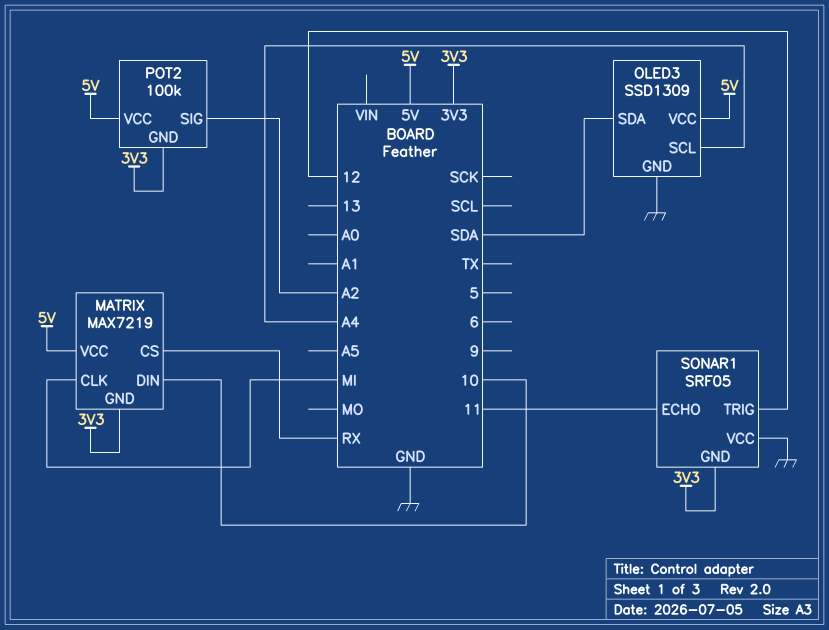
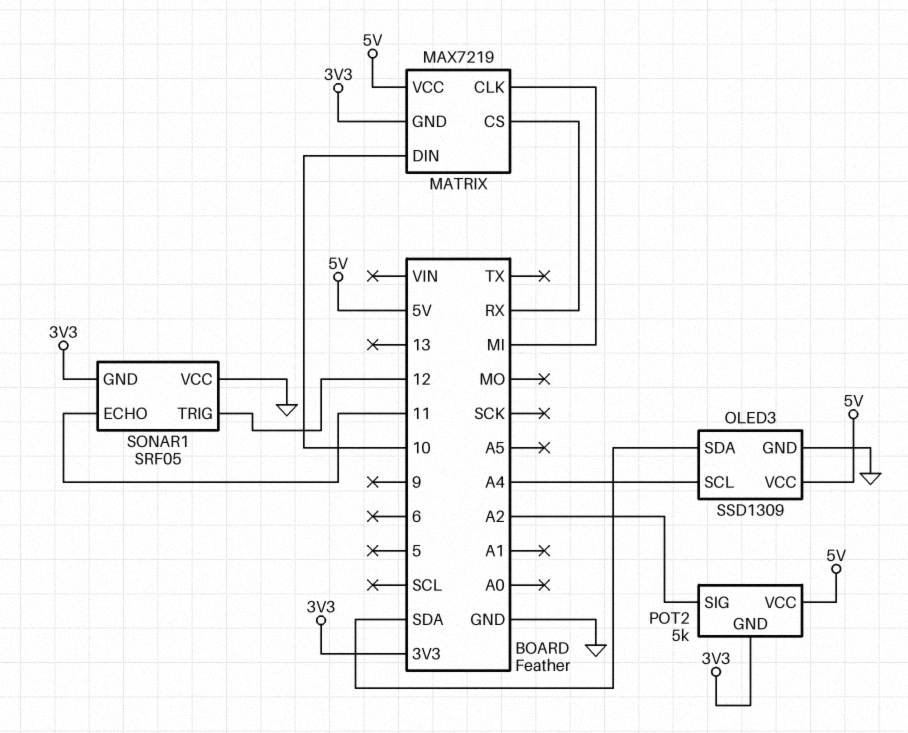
POT2: 100k -> 5k

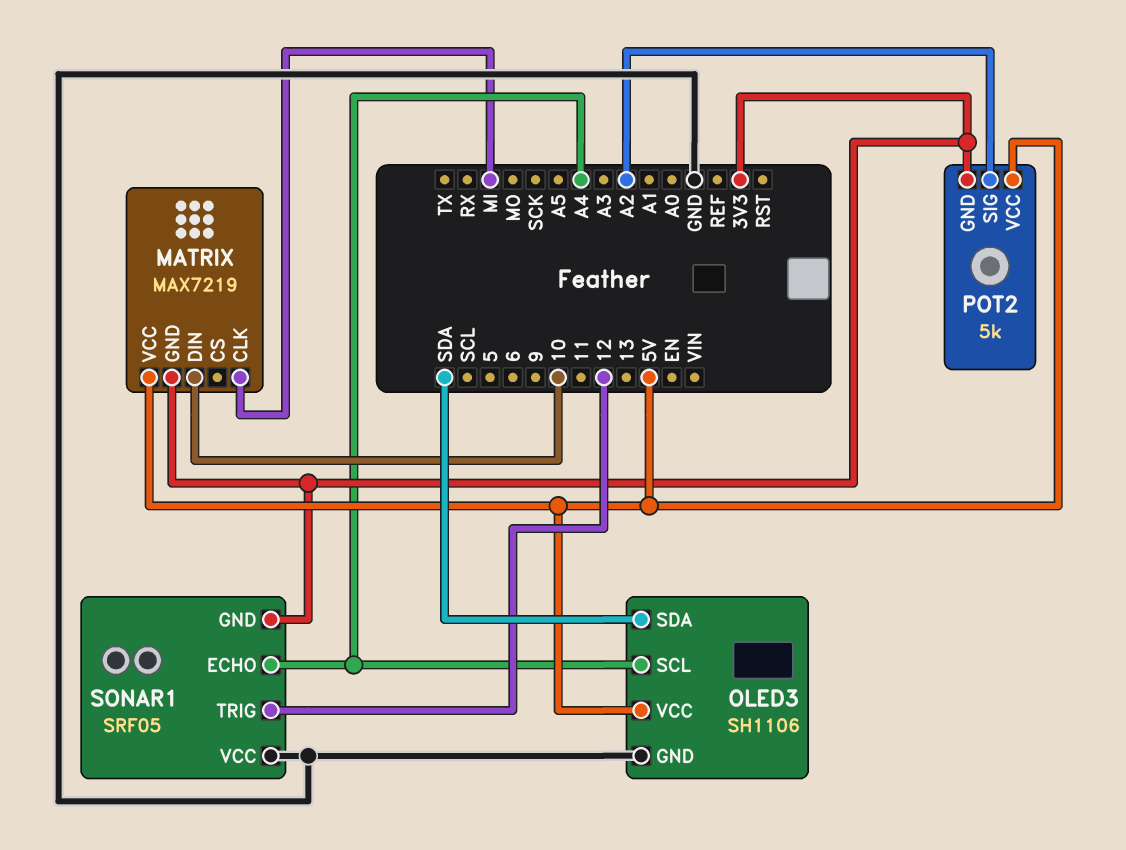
MATRIX pin CS: RX -> none
OLED3: SSD1309 -> SH1106
SONAR1 pin ECHO: 11 -> A4

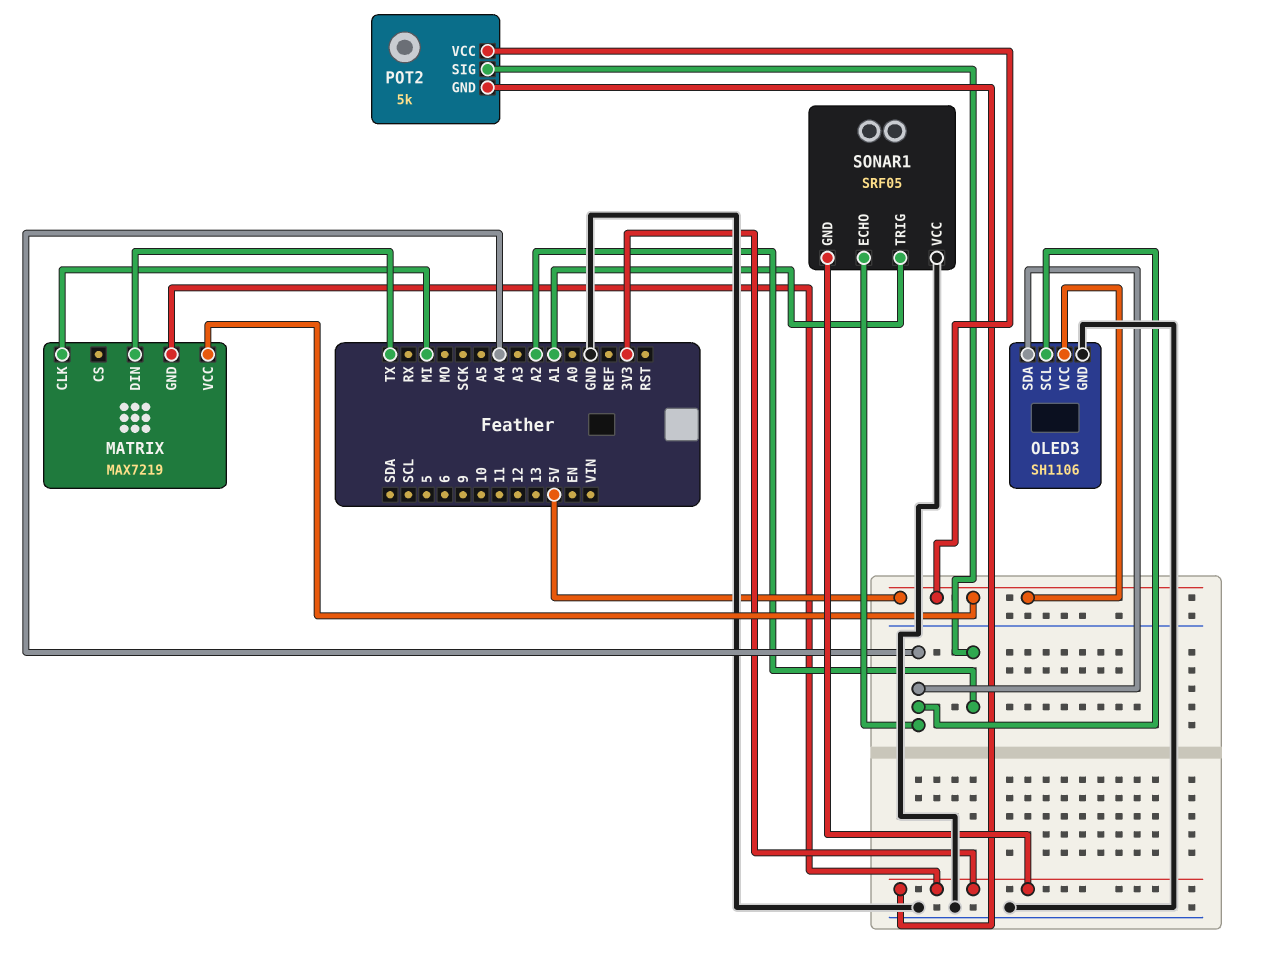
MATRIX pin DIN: 10 -> TX
OLED3 pin SDA: SDA -> A4
SONAR1 pin TRIG: 12 -> A1

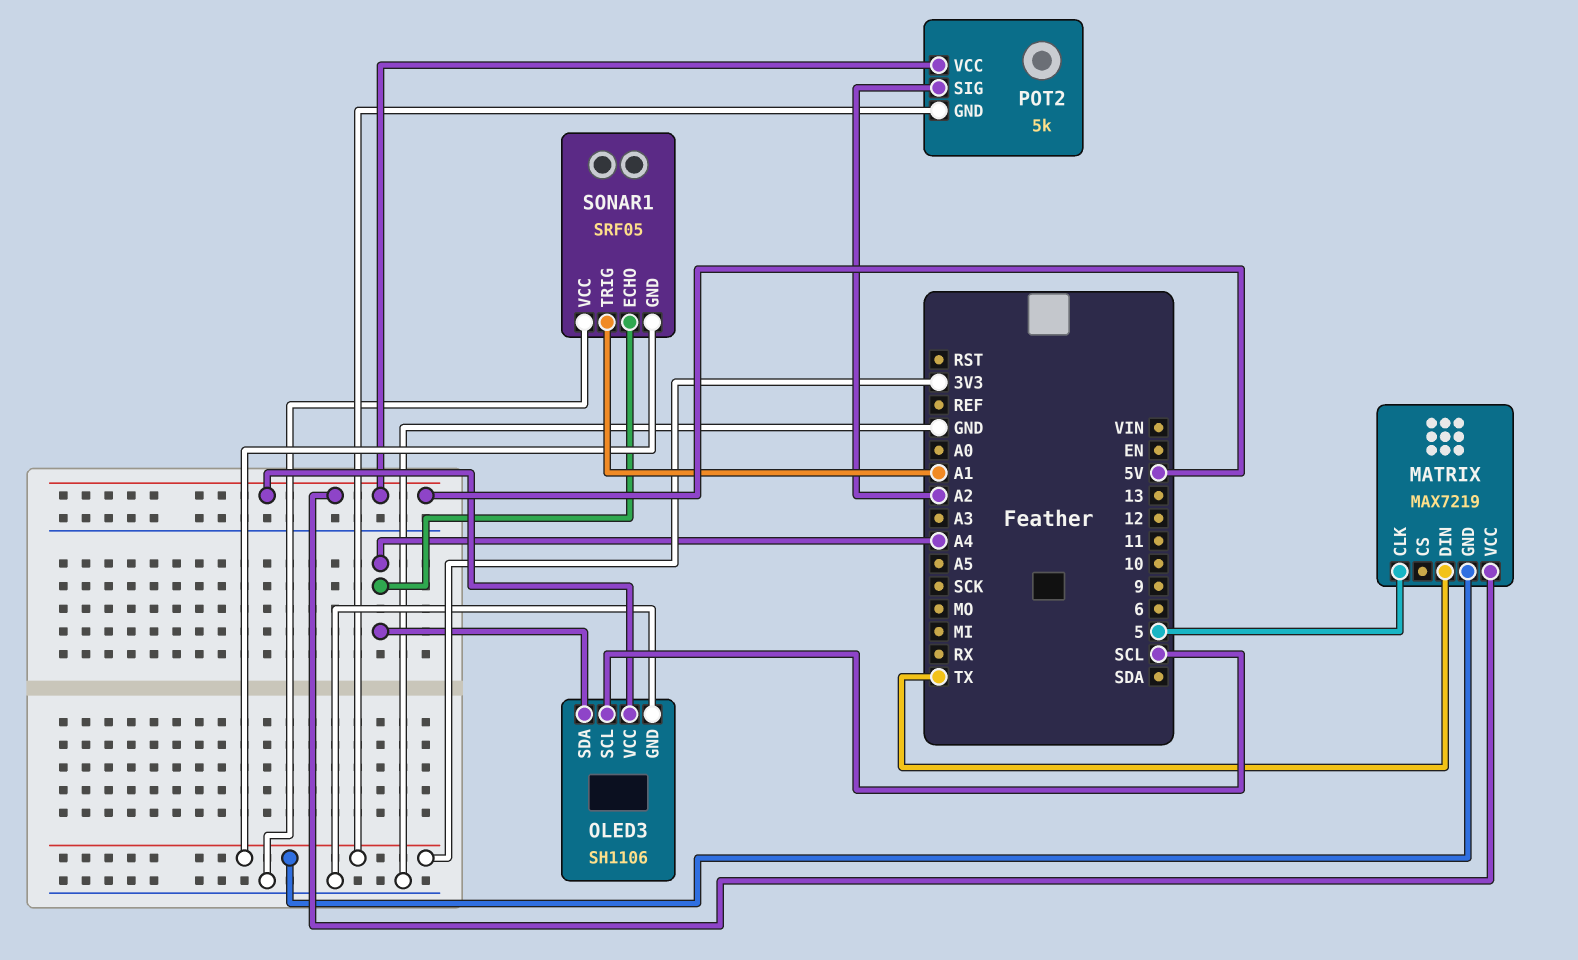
MATRIX pin CLK: MI -> 5
OLED3 pin SCL: A4 -> SCL

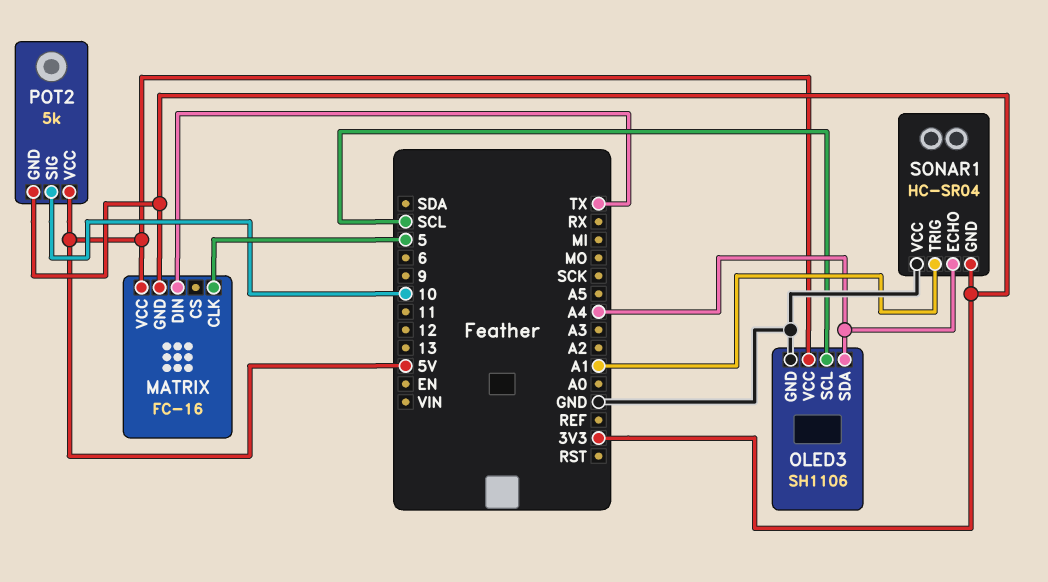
MATRIX: MAX7219 -> FC-16
POT2 pin SIG: A2 -> 10
SONAR1: SRF05 -> HC-SR04

